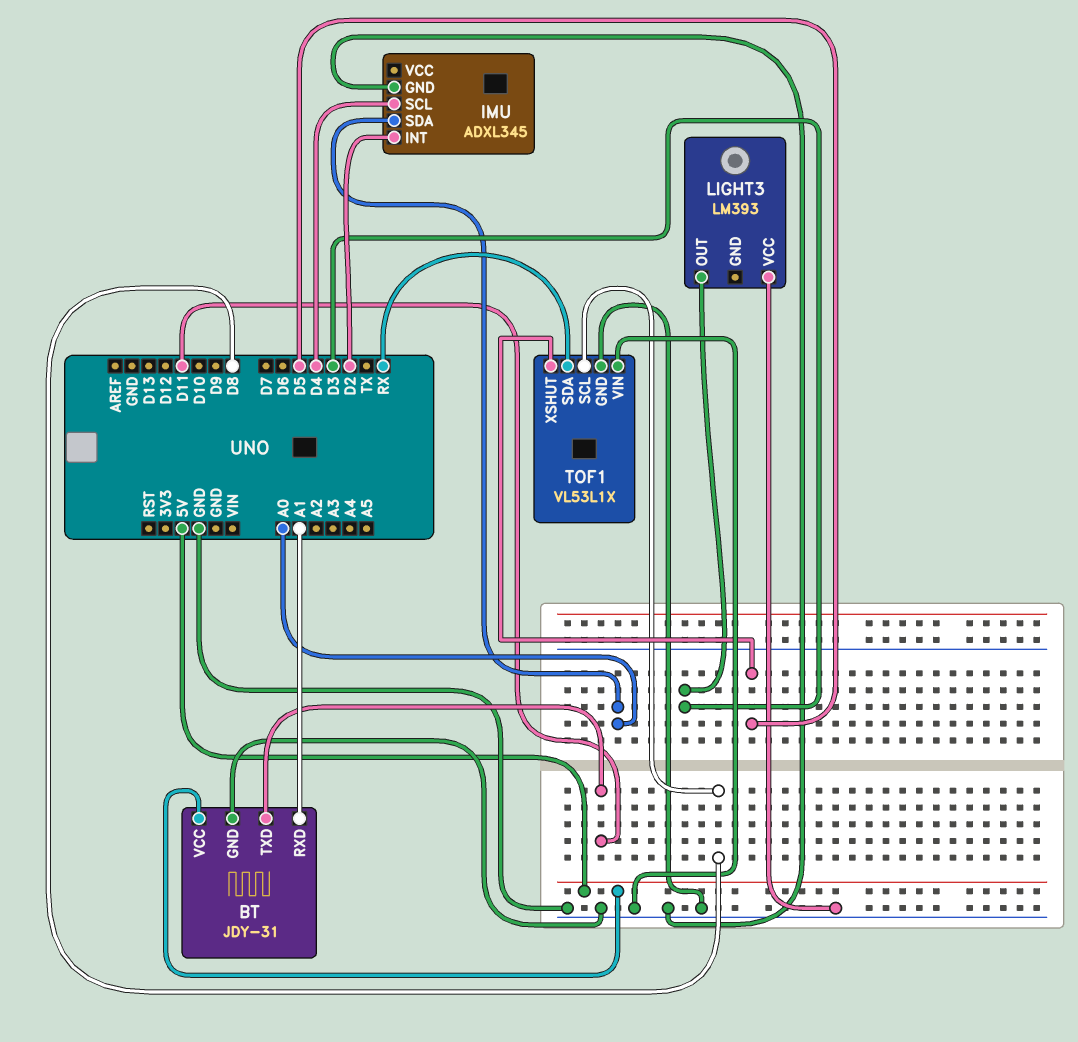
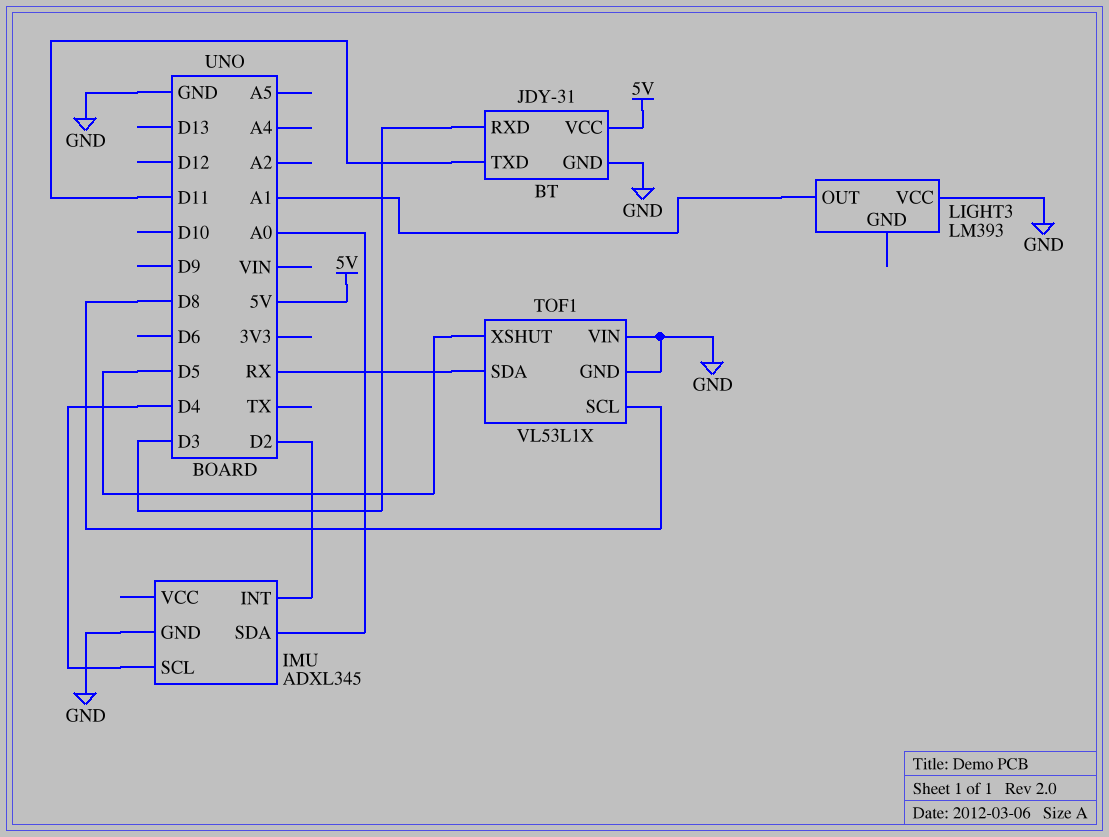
BT pin RXD: A1 -> D3
LIGHT3 pin OUT: D3 -> A1

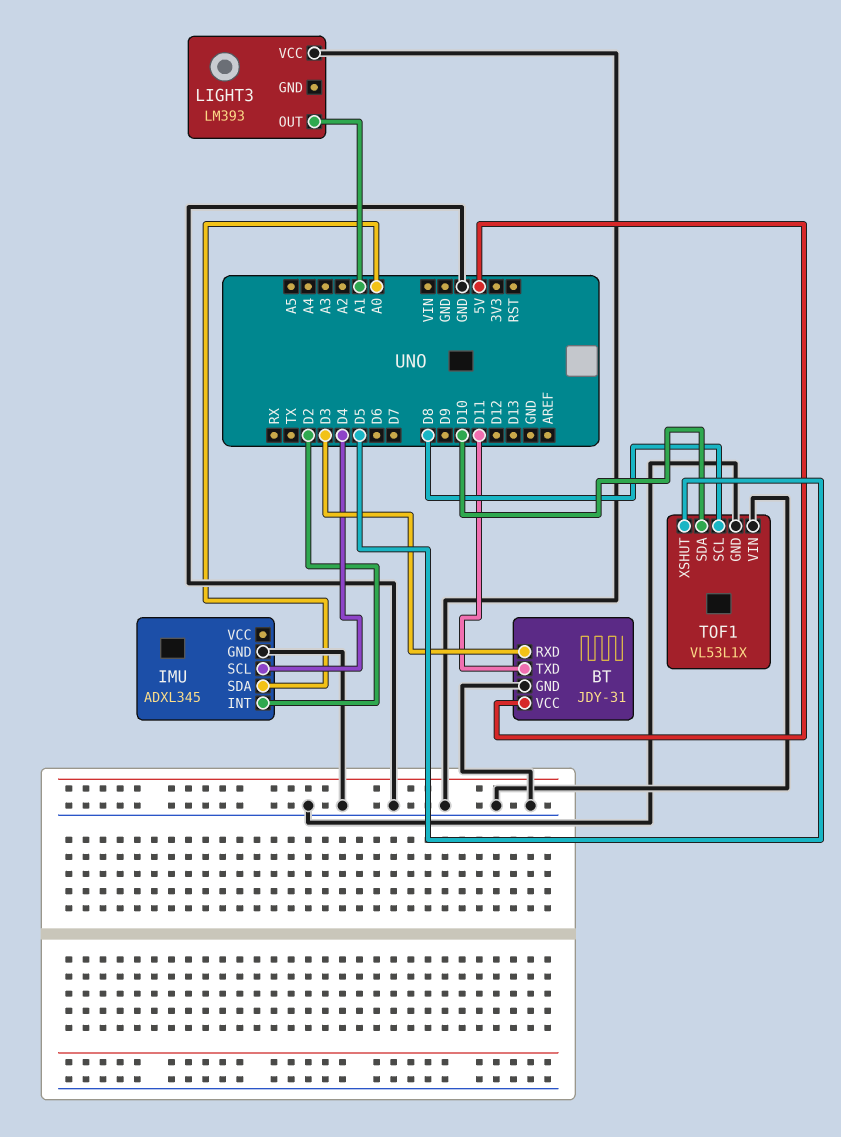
TOF1 pin SDA: RX -> D10

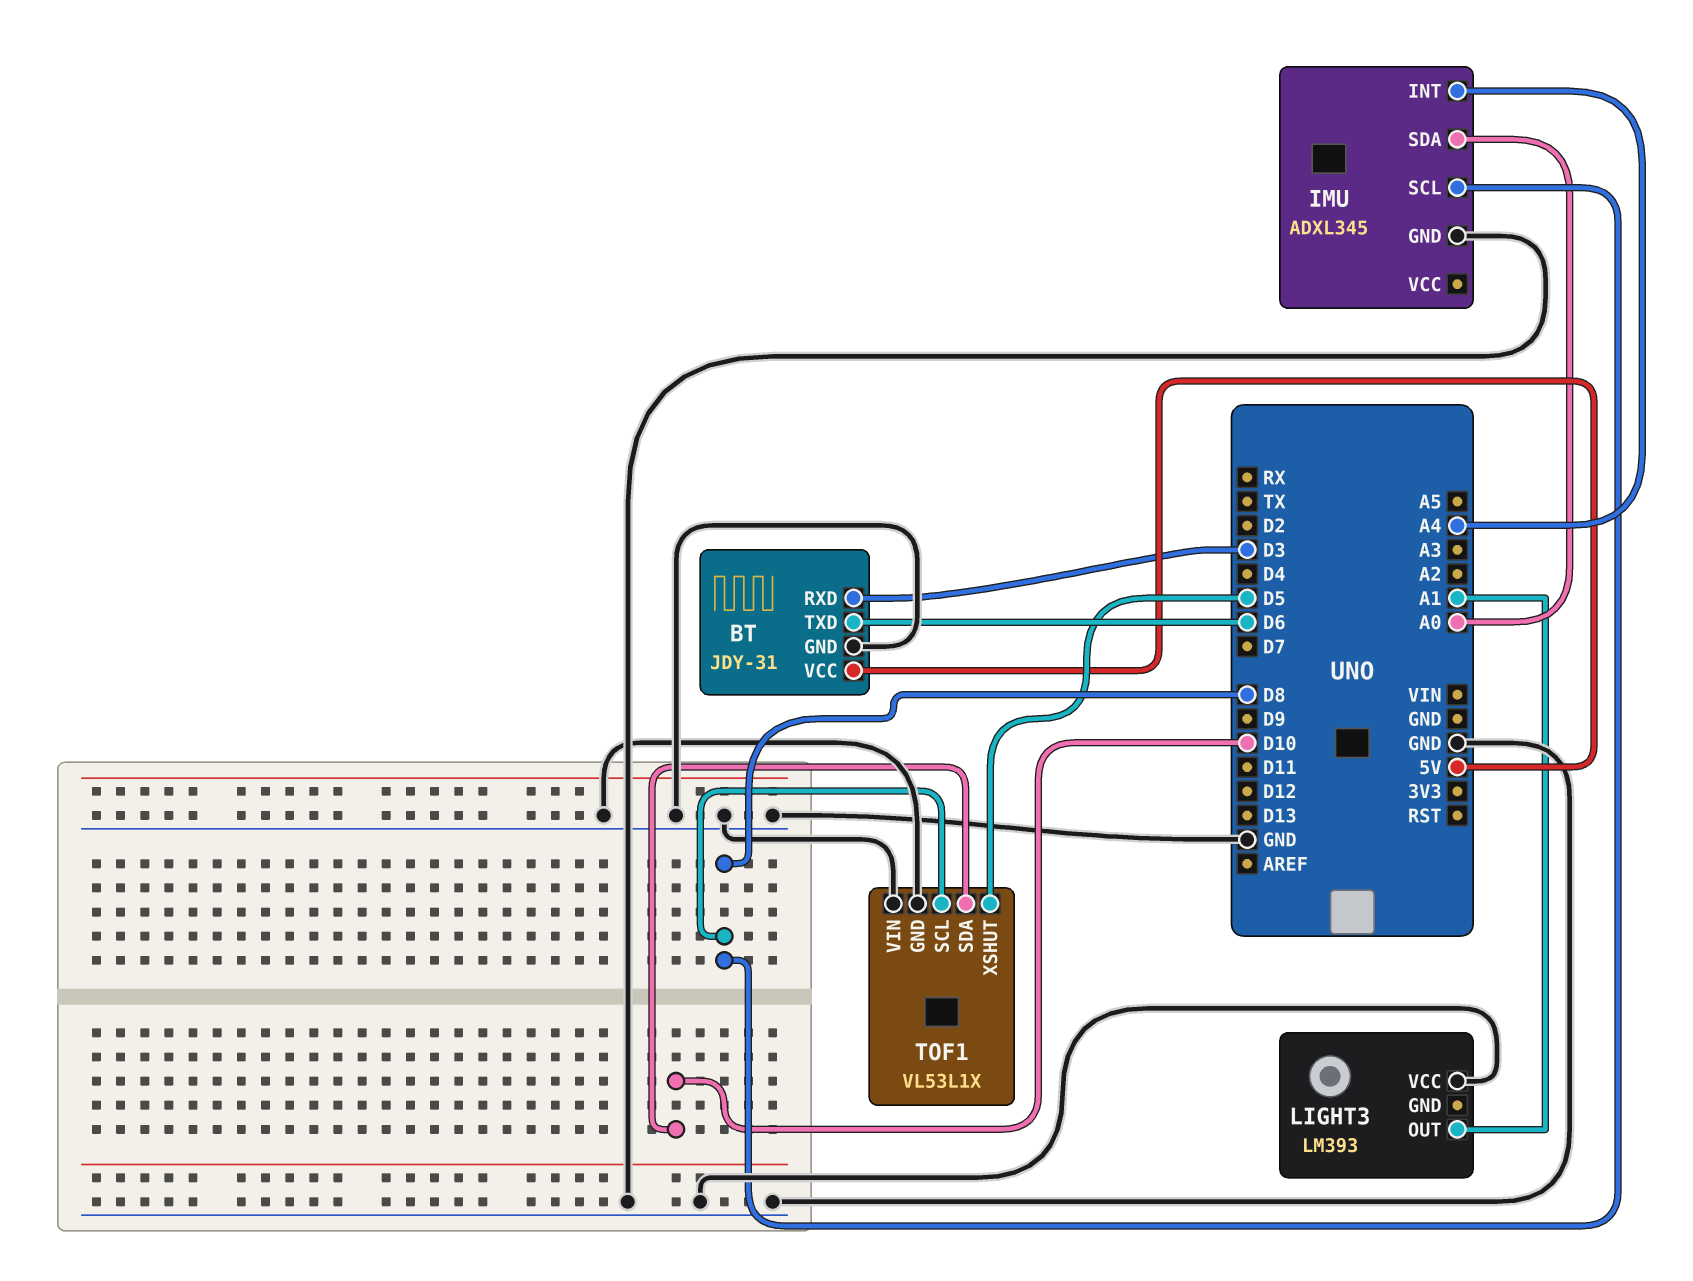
BT pin TXD: D11 -> D6
IMU pin INT: D2 -> A4
IMU pin SCL: D4 -> D8

